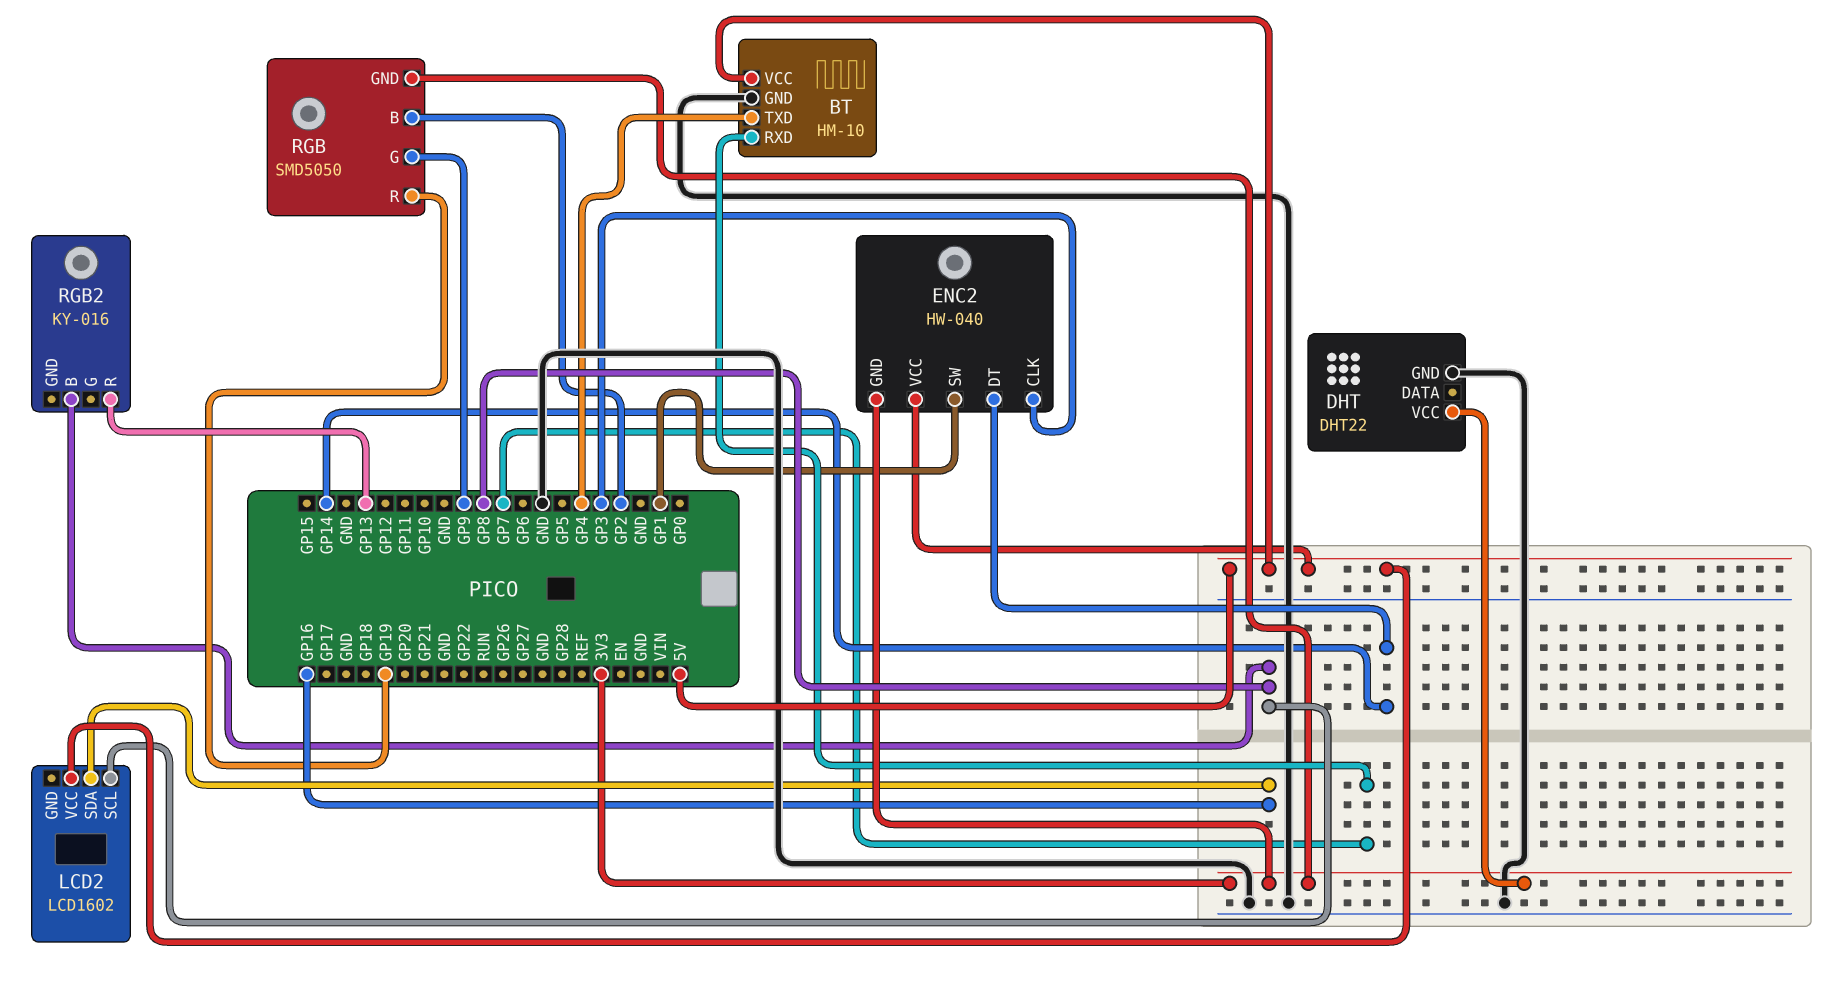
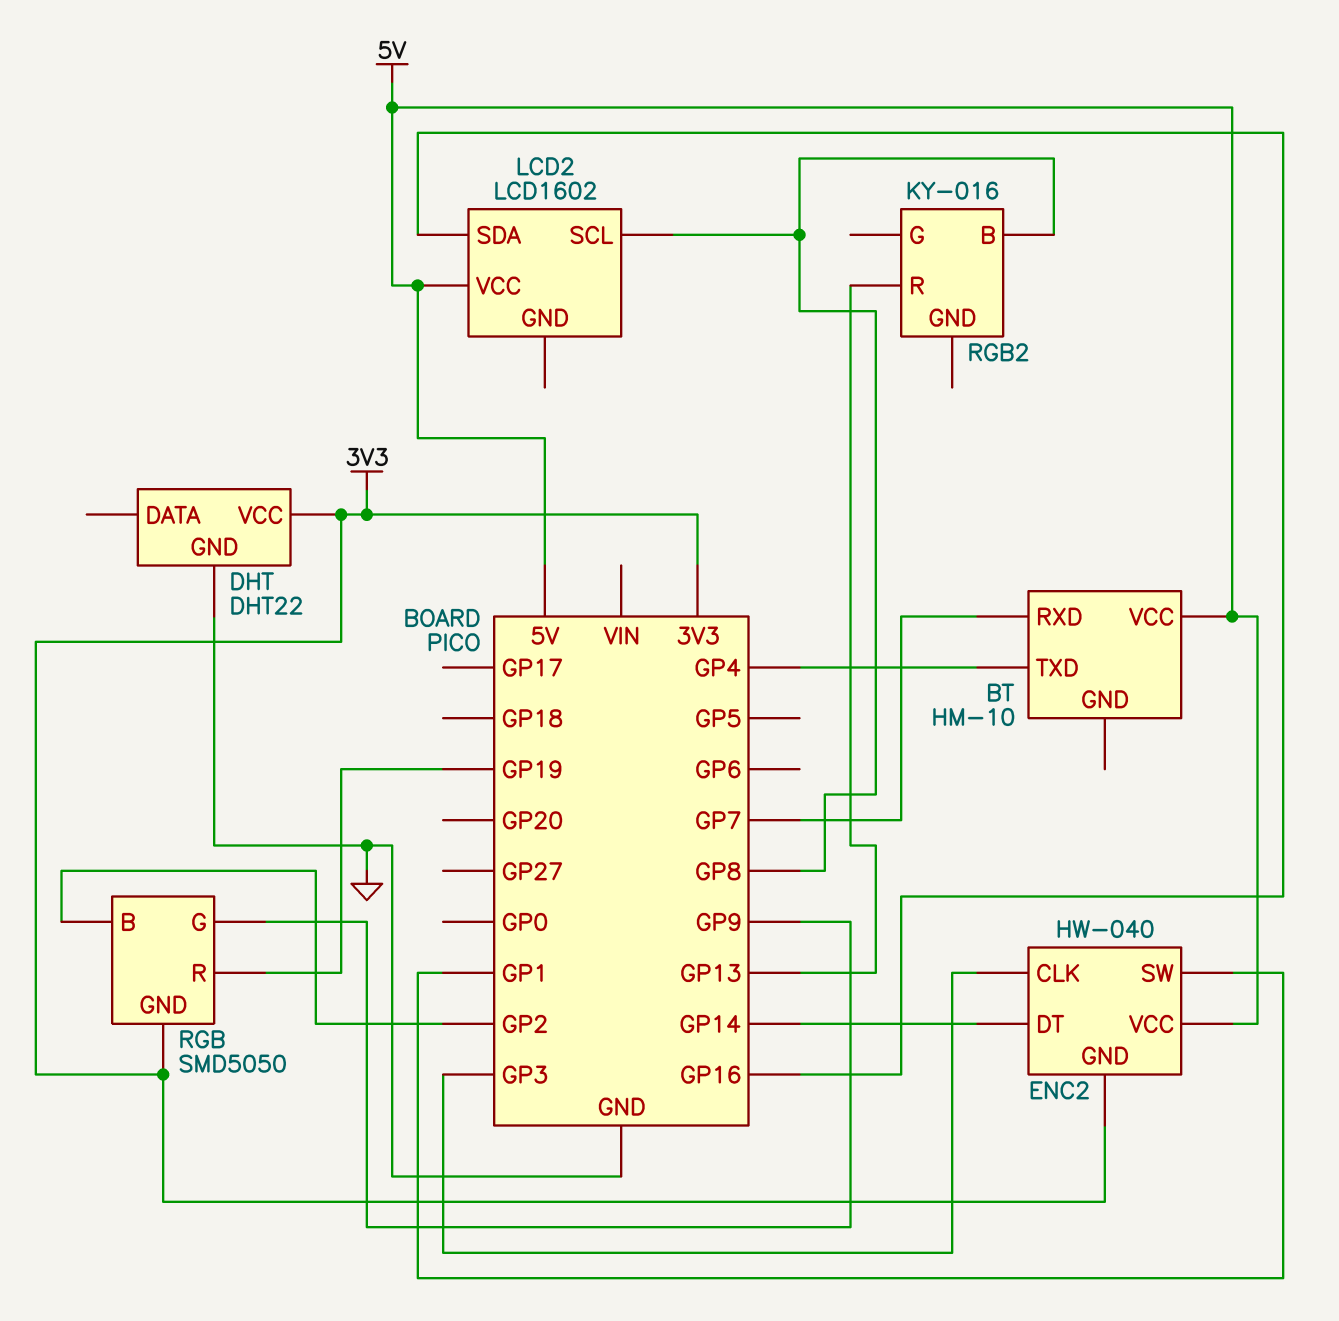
BT pin GND: GND -> none

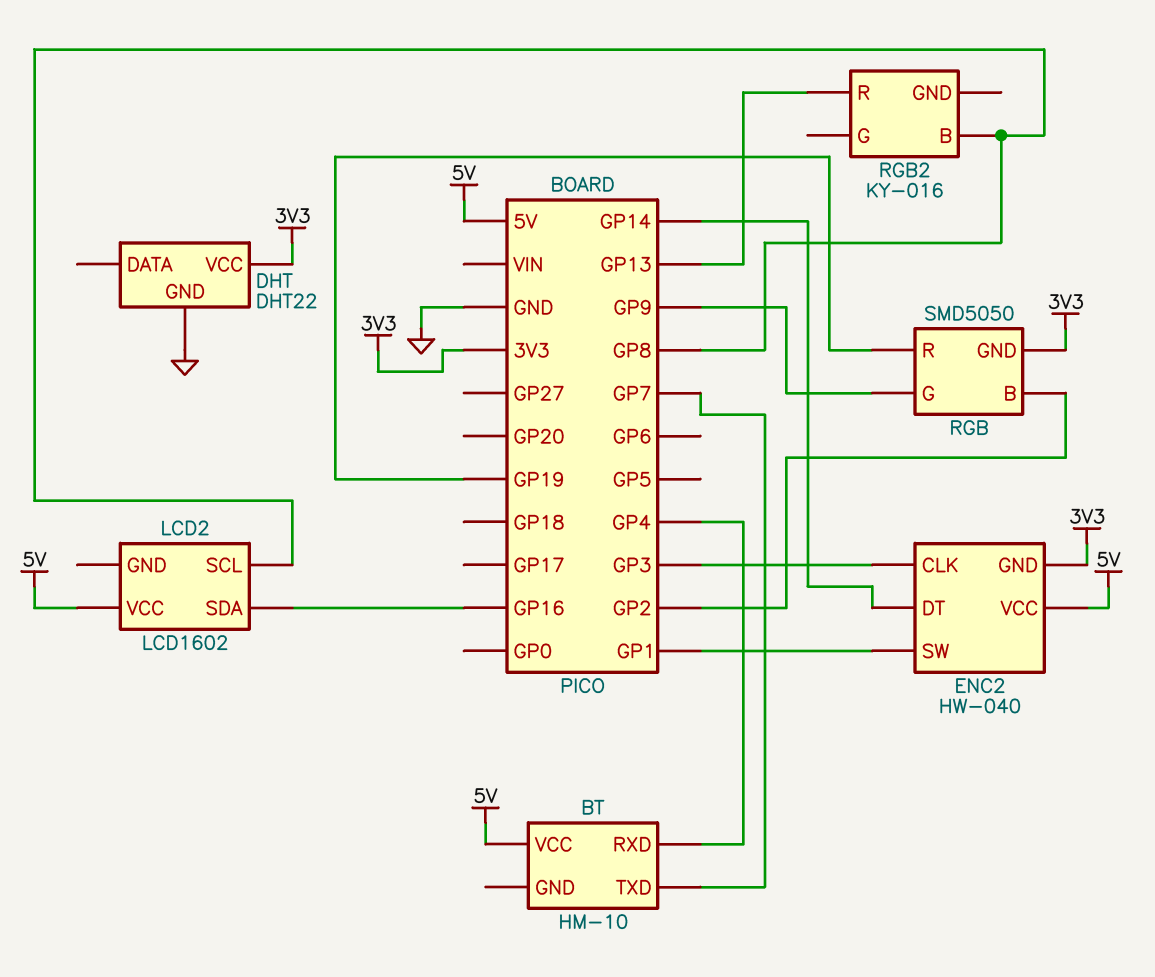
BT pin RXD: GP7 -> GP4
BT pin TXD: GP4 -> GP7

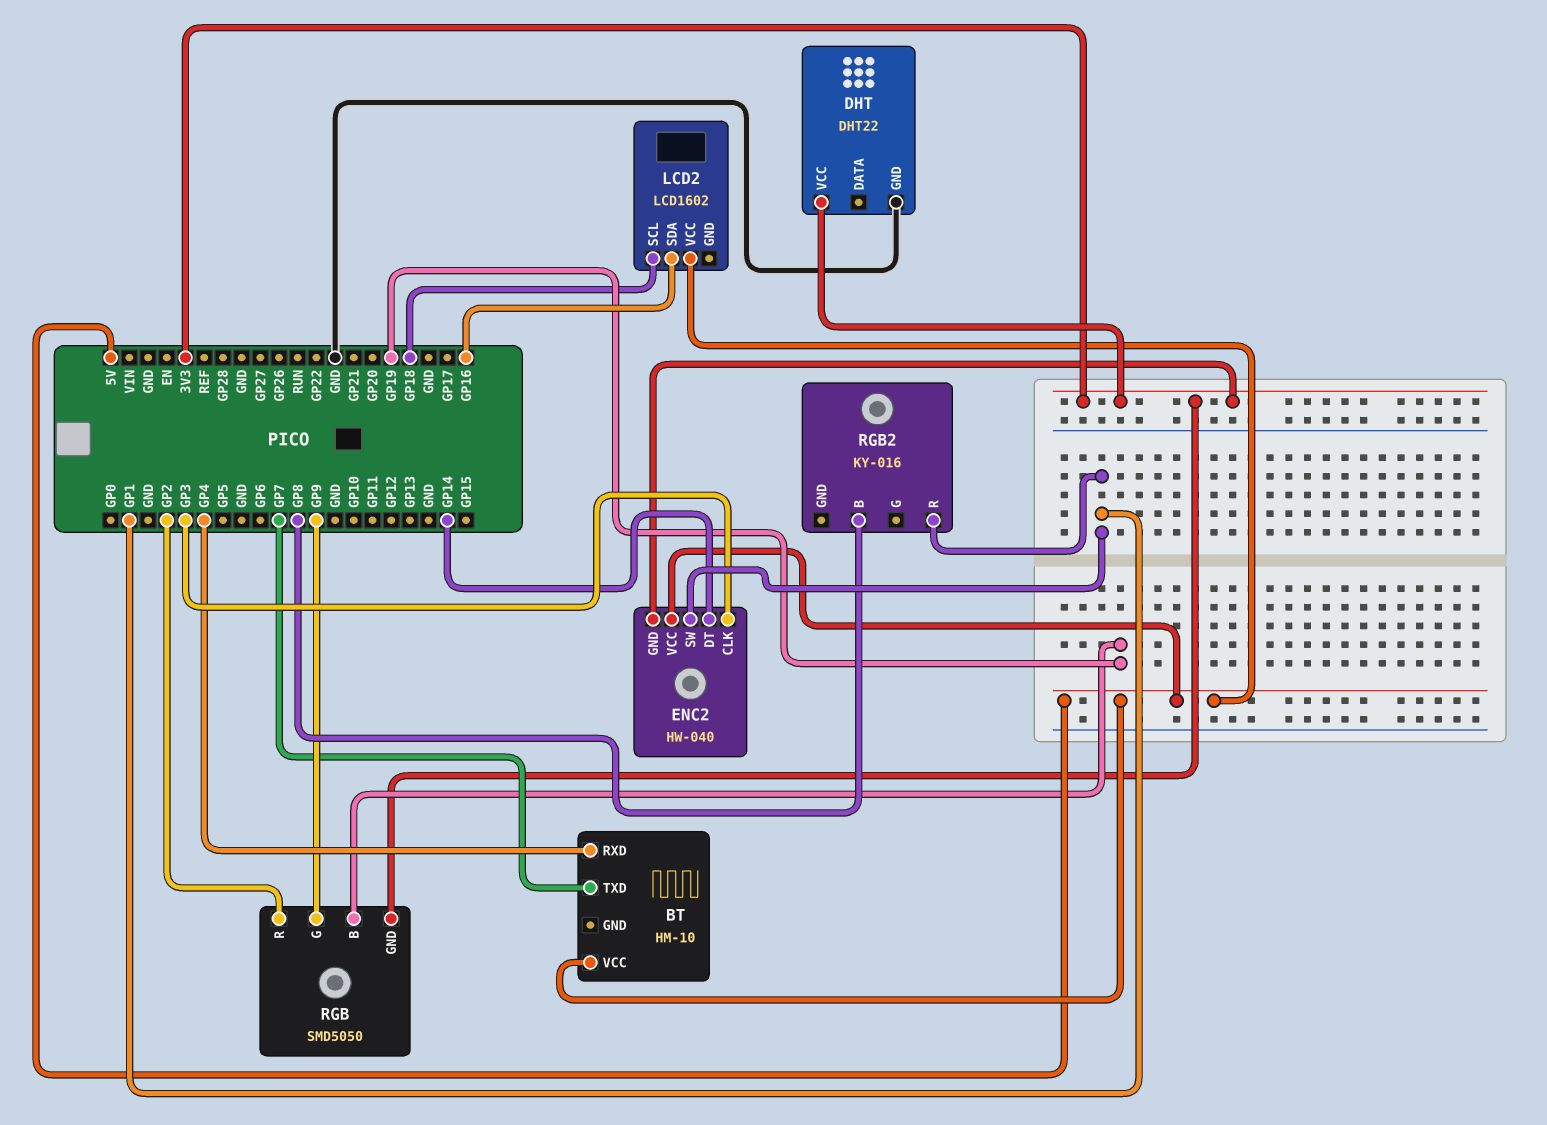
LCD2 pin SCL: GP8 -> GP18
RGB pin B: GP2 -> GP19
RGB pin R: GP19 -> GP2
RGB2 pin R: GP13 -> GP1

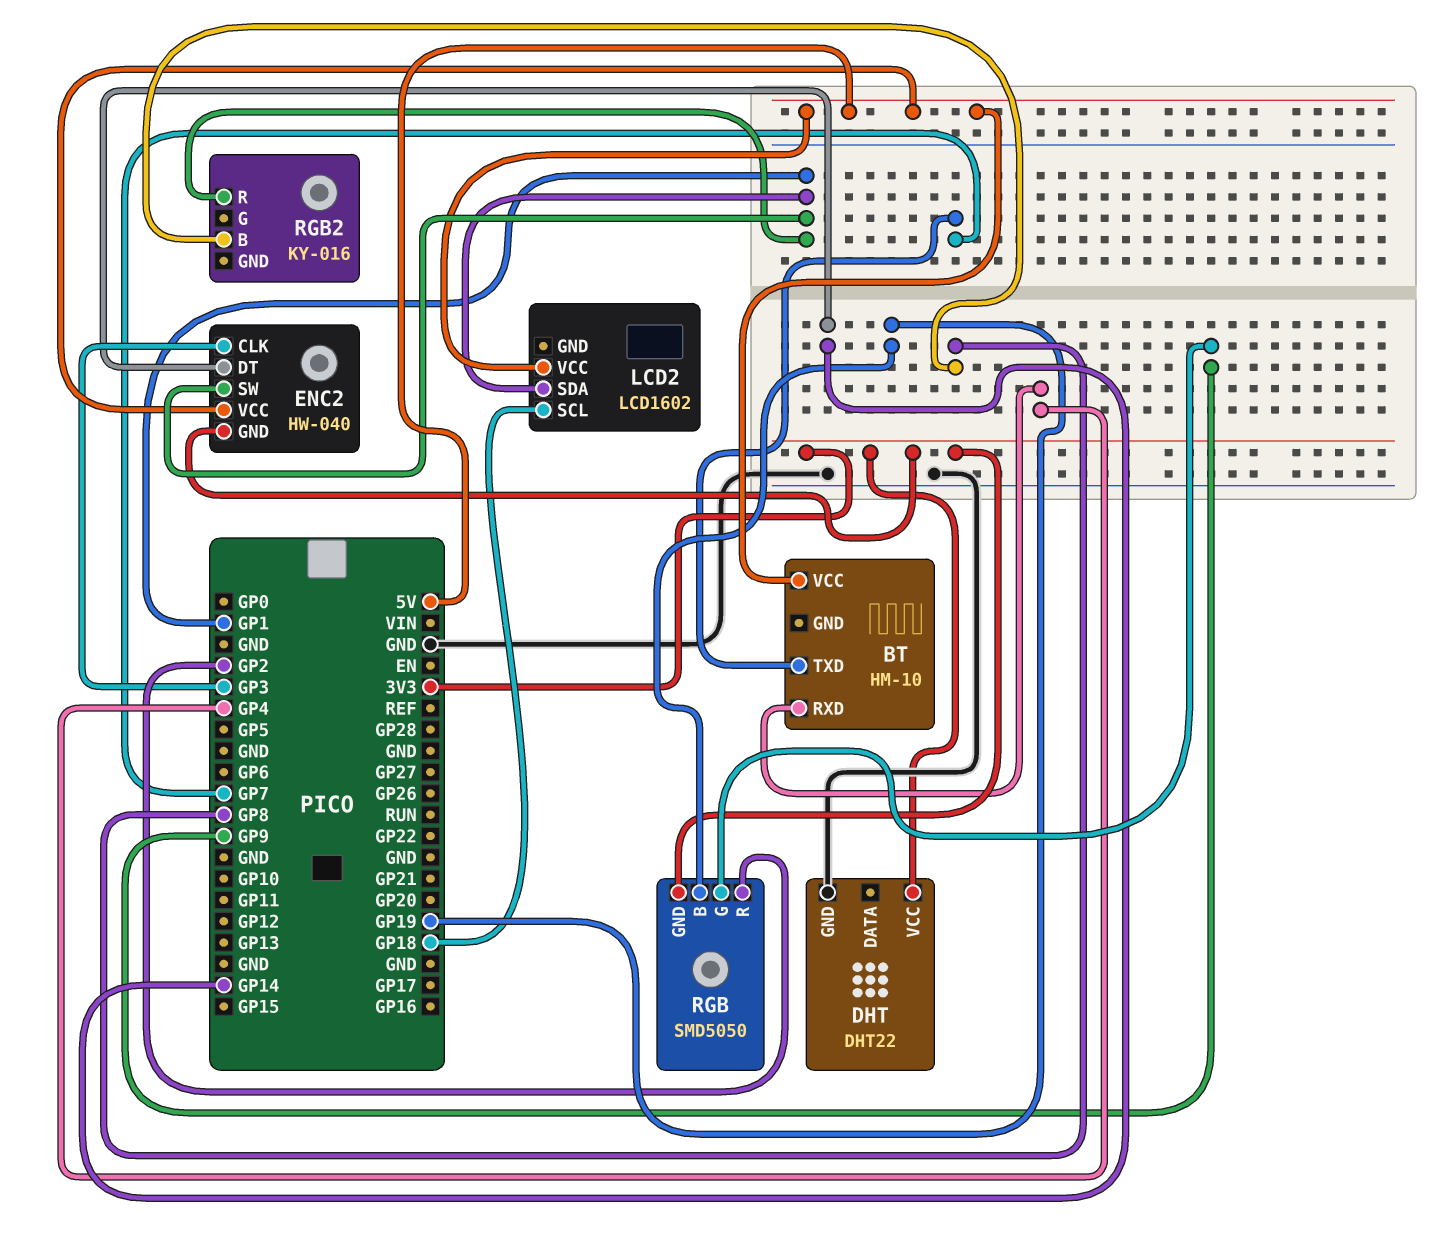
LCD2 pin SDA: GP16 -> GP1

